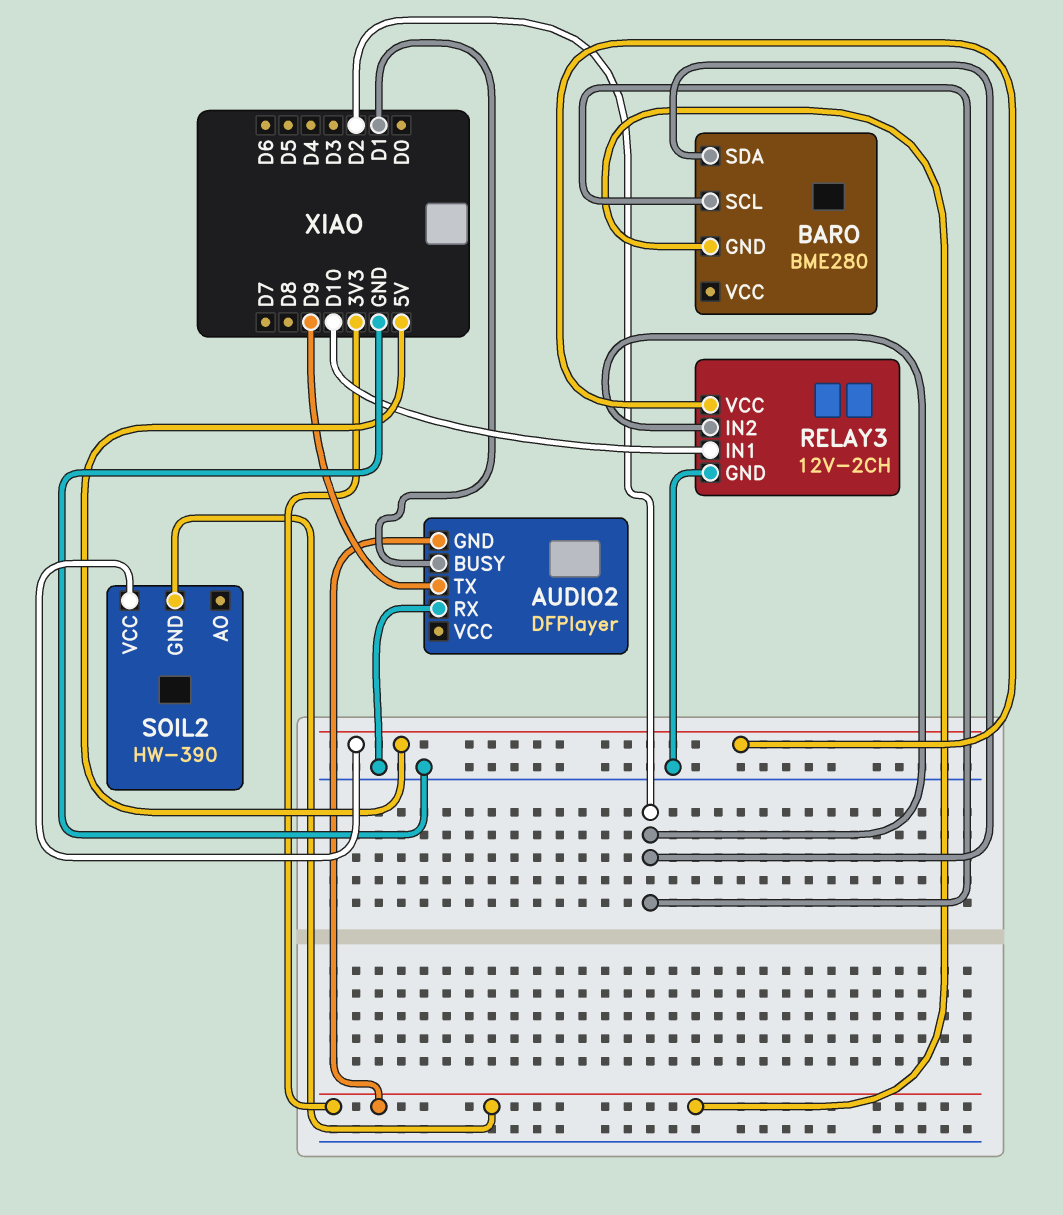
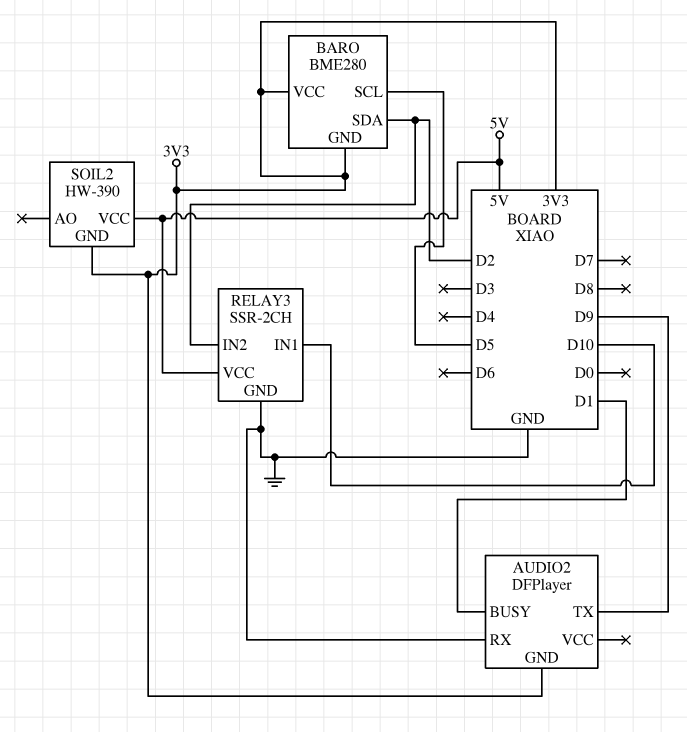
BARO pin SCL: D2 -> D5
BARO pin VCC: none -> 3V3
RELAY3: 12V-2CH -> SSR-2CH

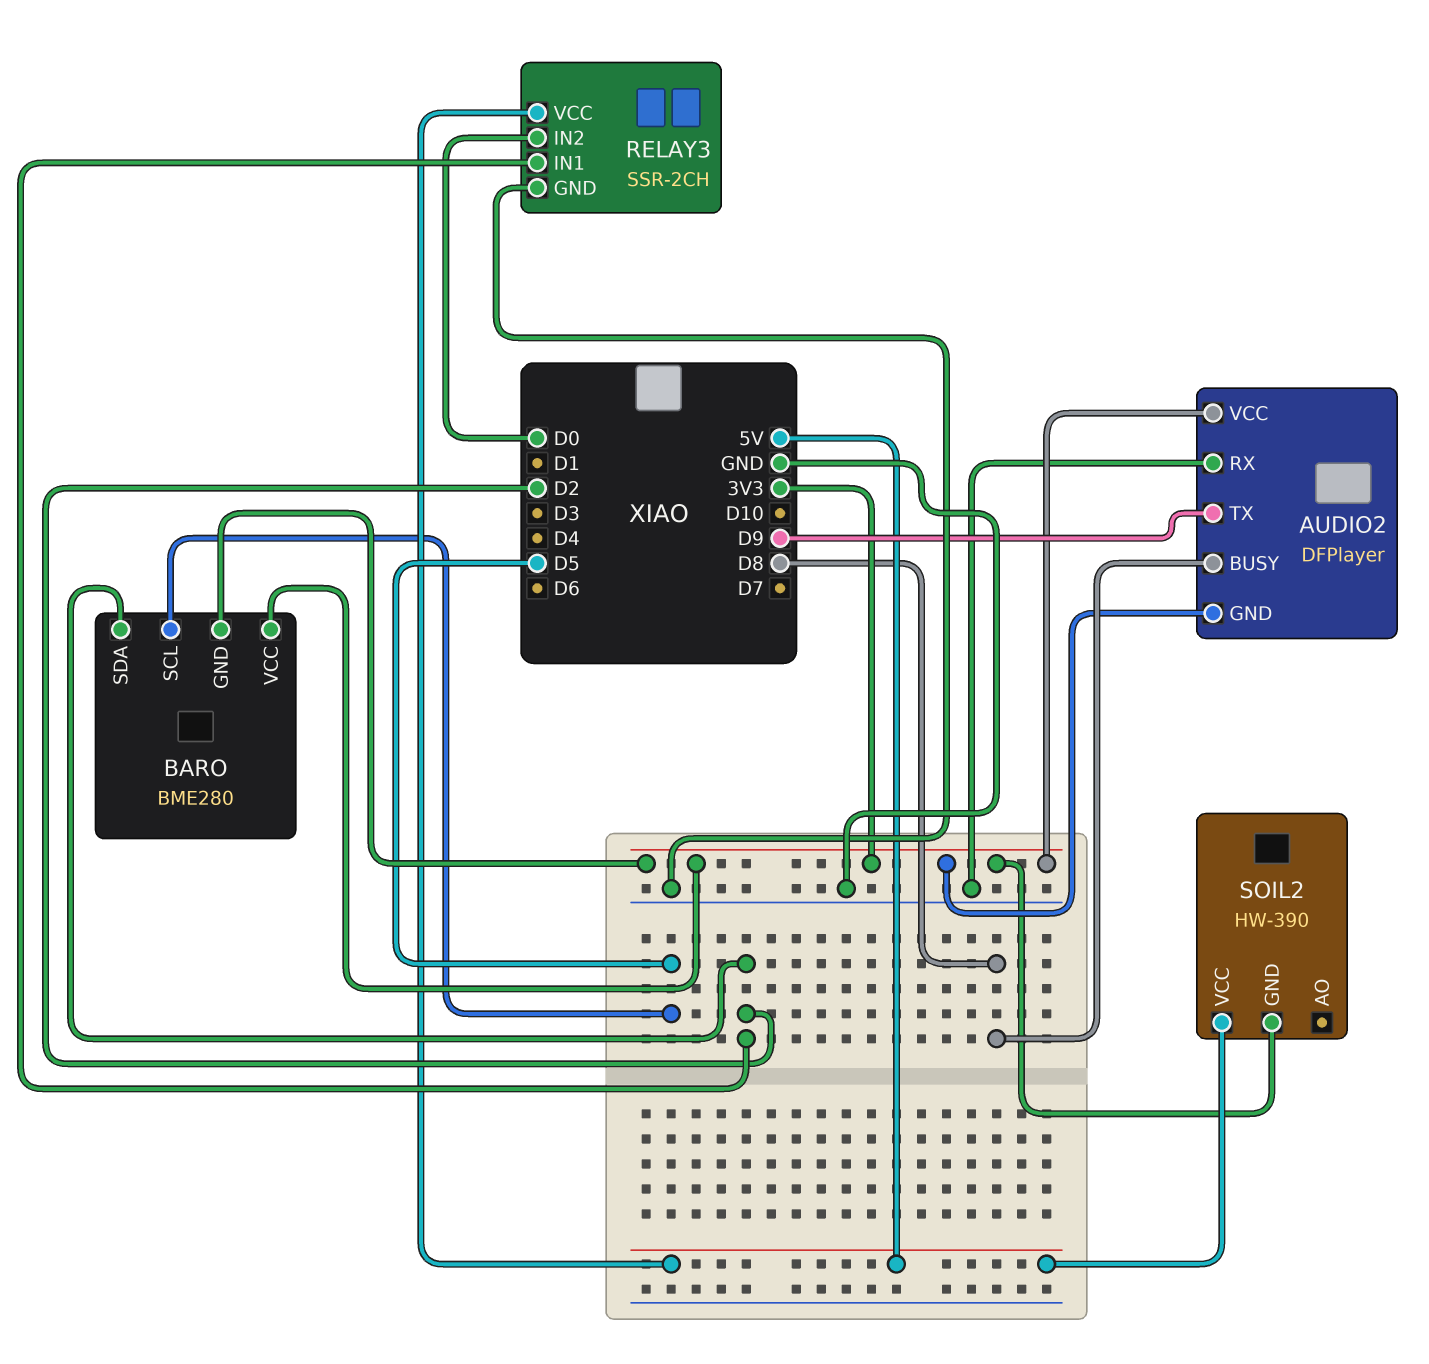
AUDIO2 pin BUSY: D1 -> D8
AUDIO2 pin VCC: none -> 3V3
RELAY3 pin IN1: D10 -> D2
RELAY3 pin IN2: D2 -> D0

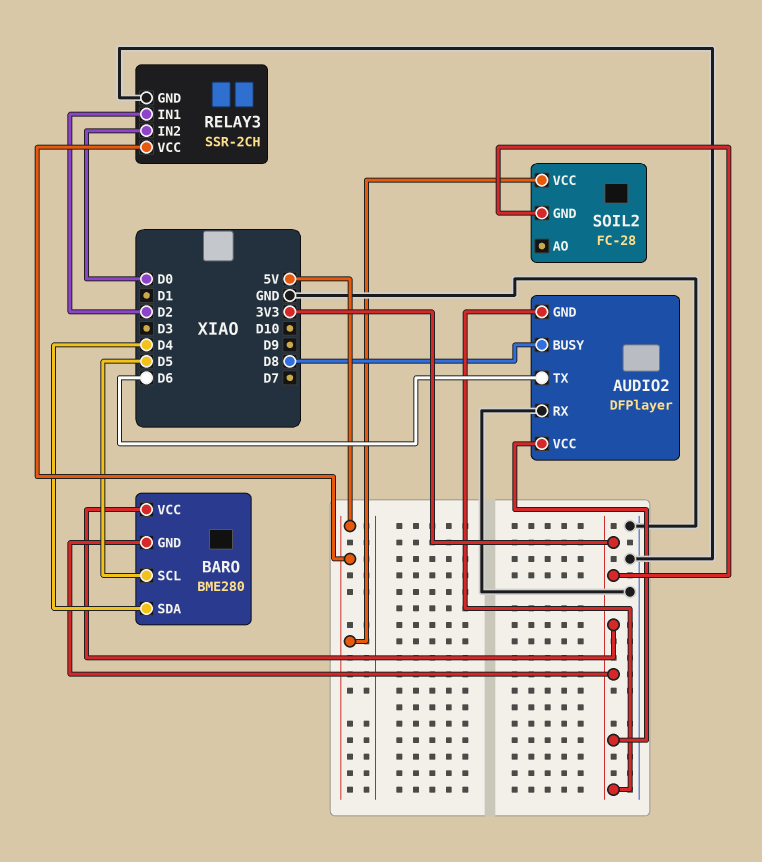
AUDIO2 pin TX: D9 -> D6
BARO pin SDA: D2 -> D4
SOIL2: HW-390 -> FC-28

